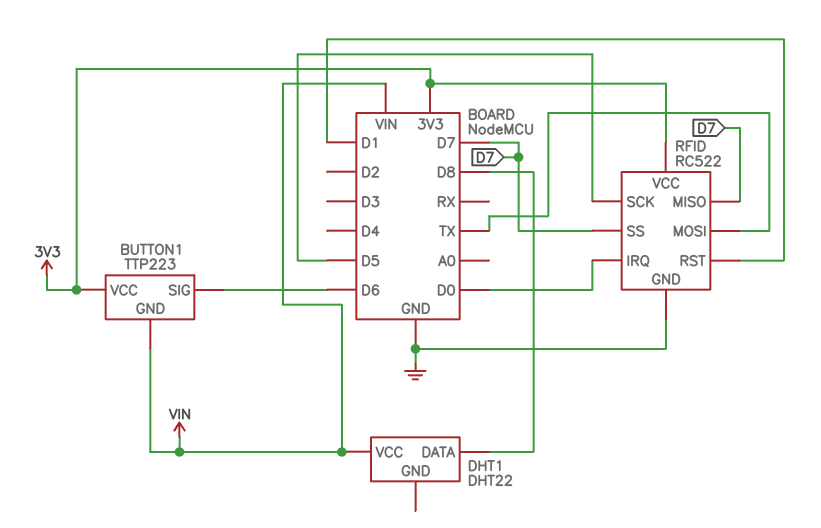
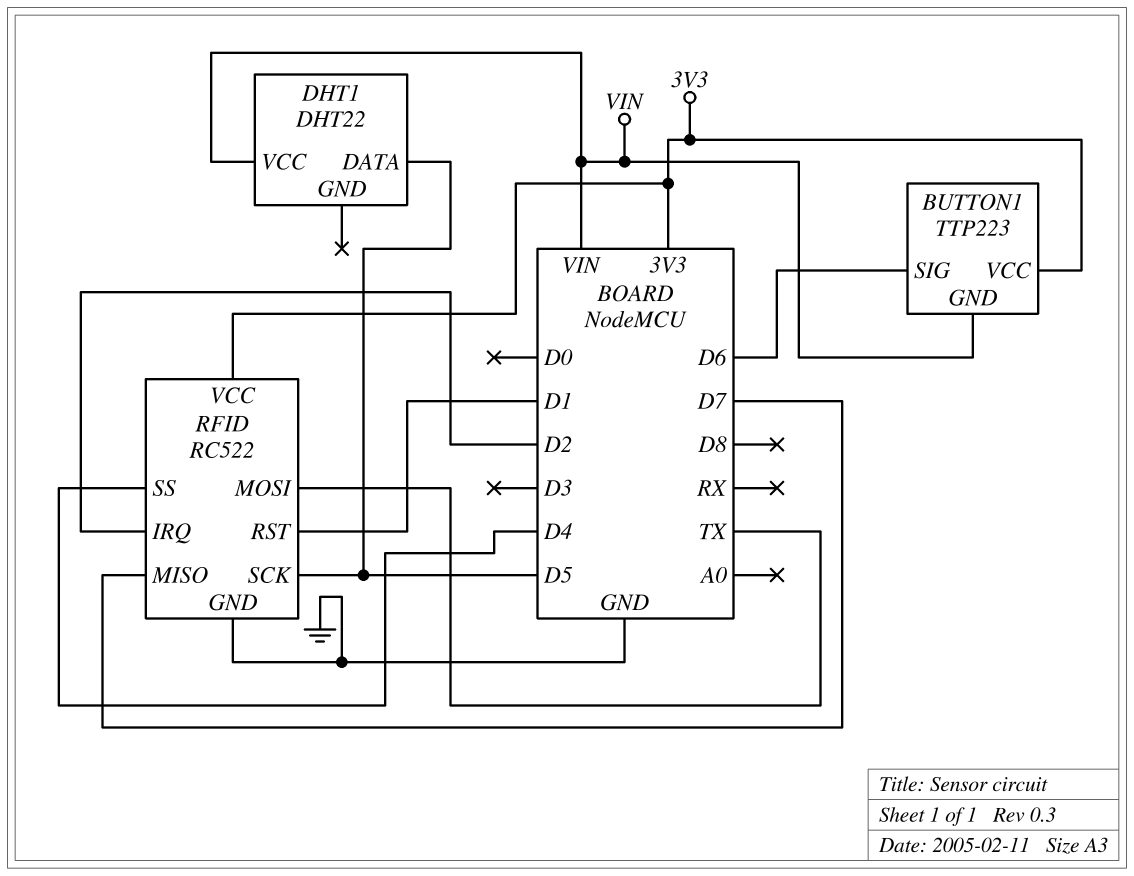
DHT1 pin DATA: D8 -> D5
RFID pin IRQ: D0 -> D2
RFID pin SS: D7 -> D4

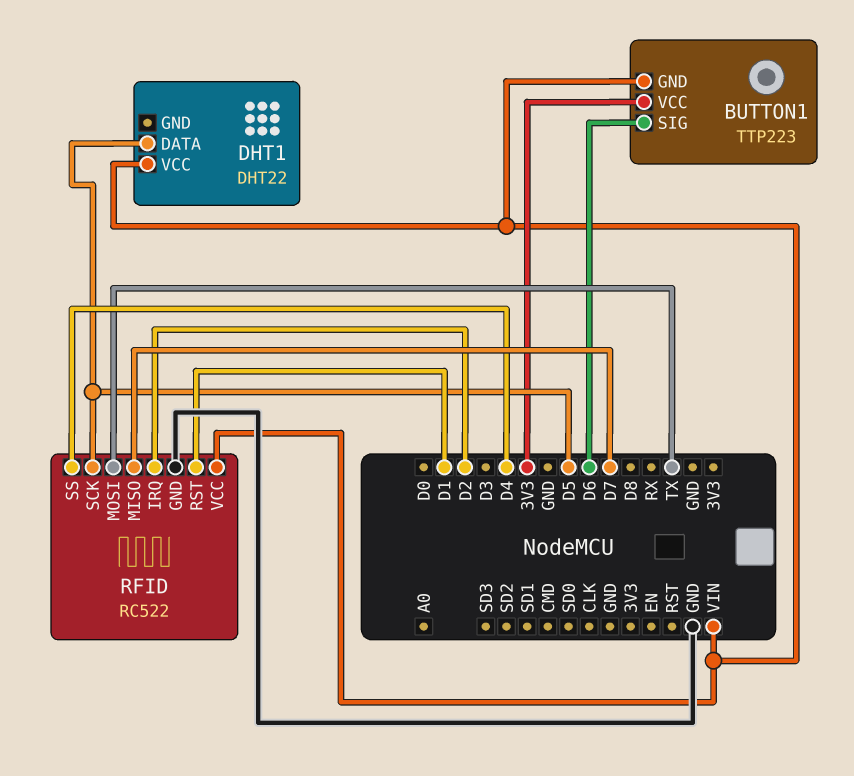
RFID pin VCC: 3V3 -> VIN

